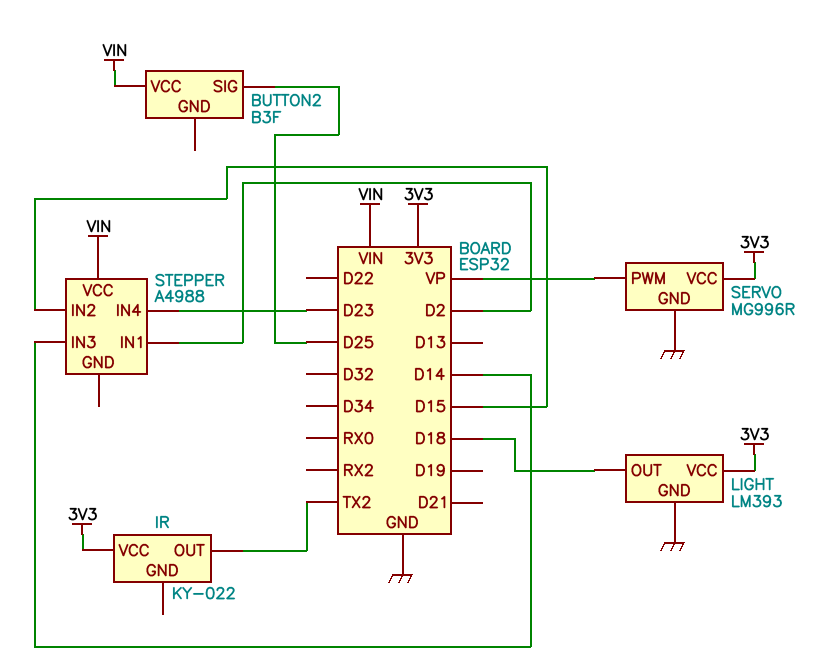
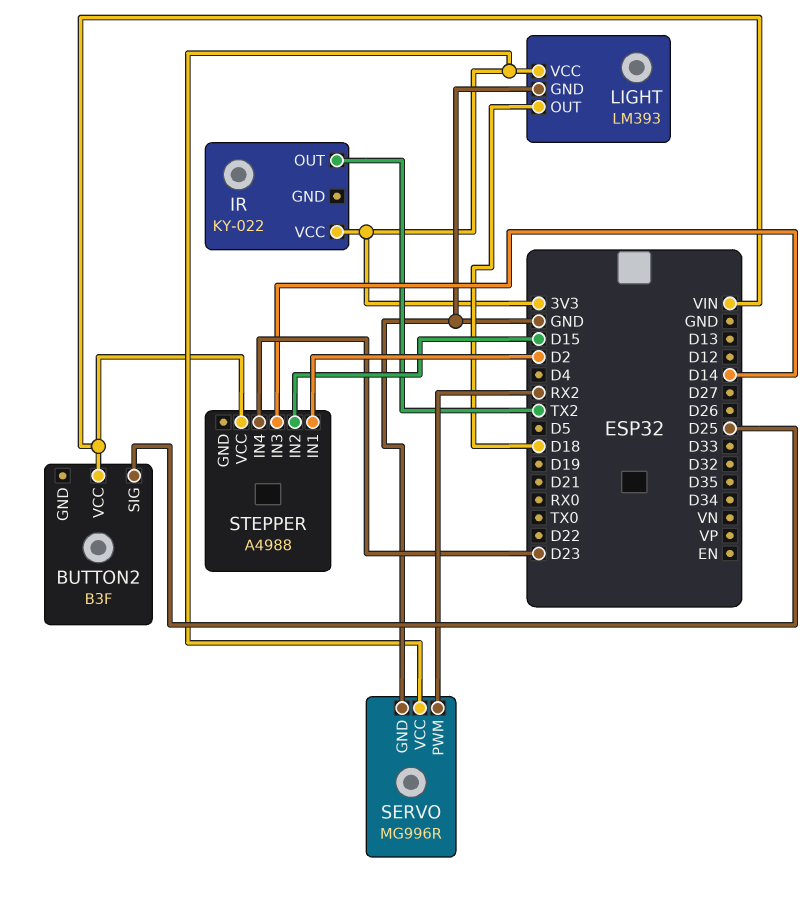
SERVO pin PWM: VP -> RX2

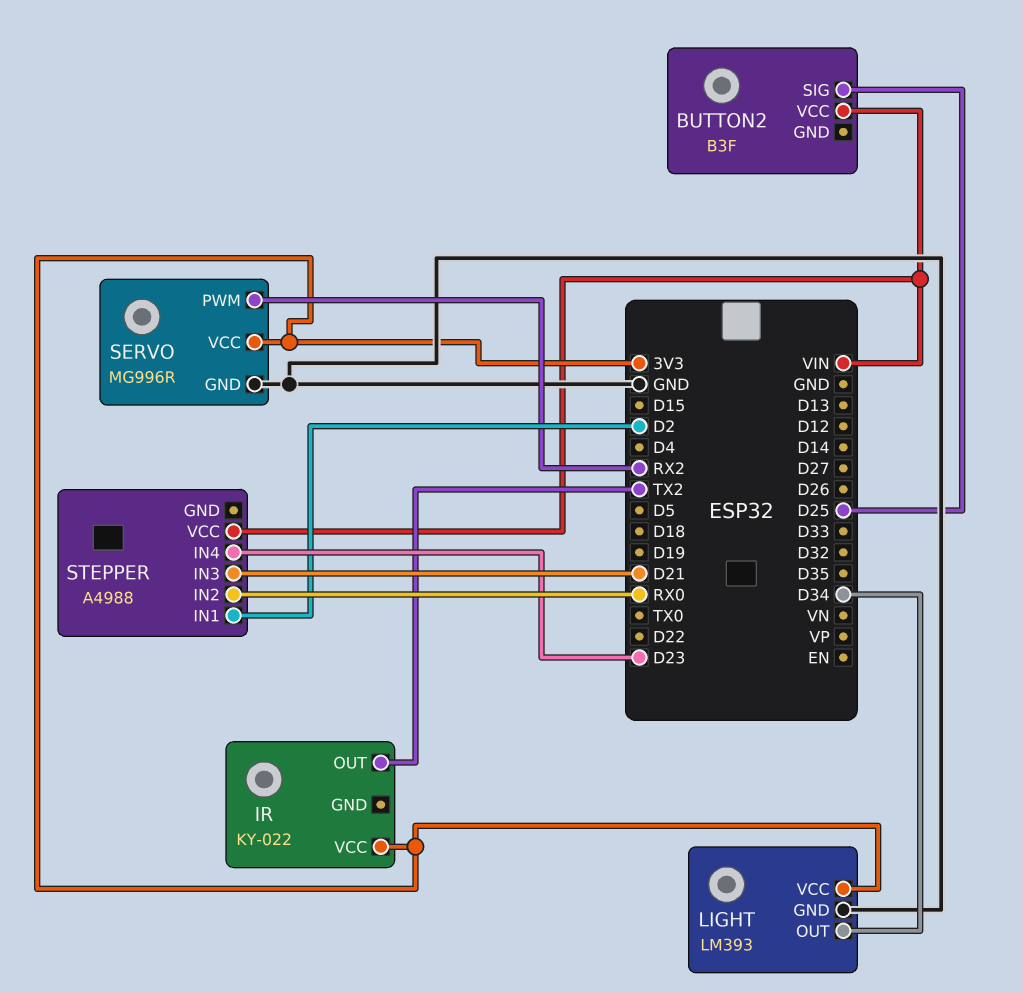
LIGHT pin OUT: D18 -> D34
STEPPER pin IN2: D15 -> RX0
STEPPER pin IN3: D14 -> D21

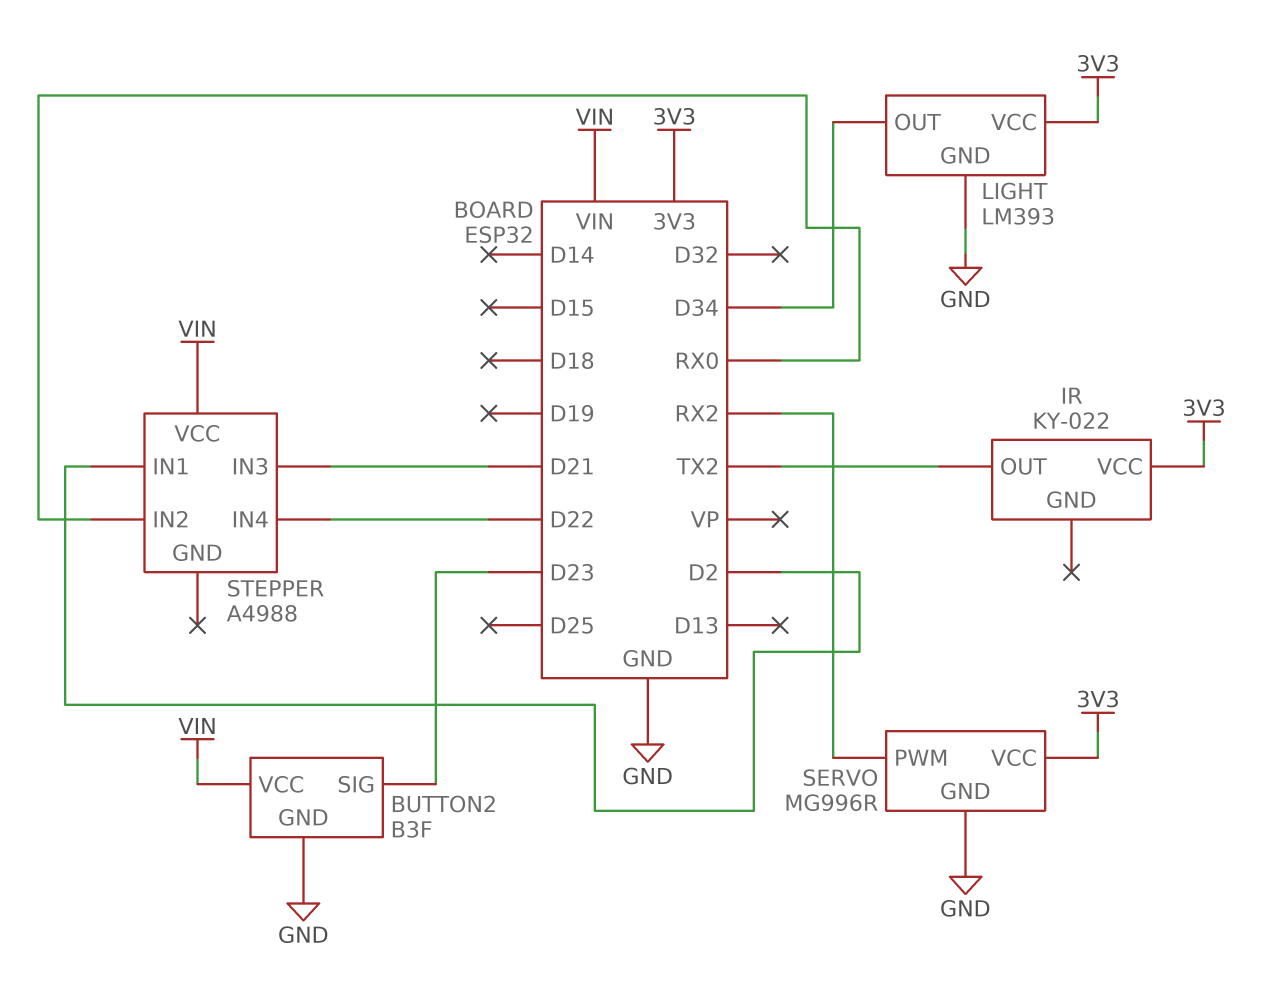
BUTTON2 pin GND: none -> GND
BUTTON2 pin SIG: D25 -> D23
STEPPER pin IN4: D23 -> D22

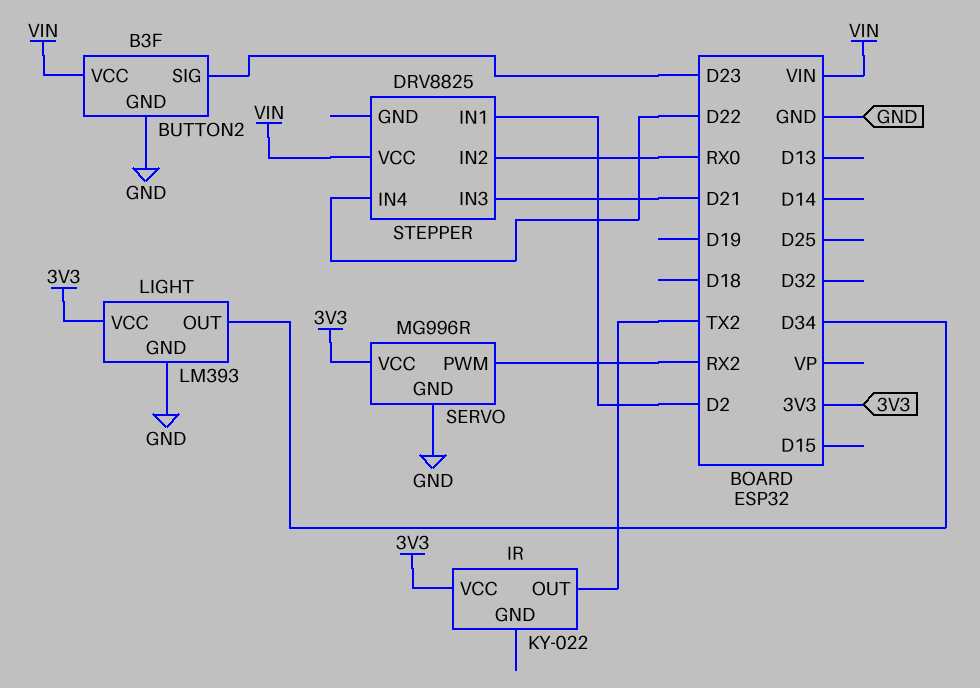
STEPPER: A4988 -> DRV8825

